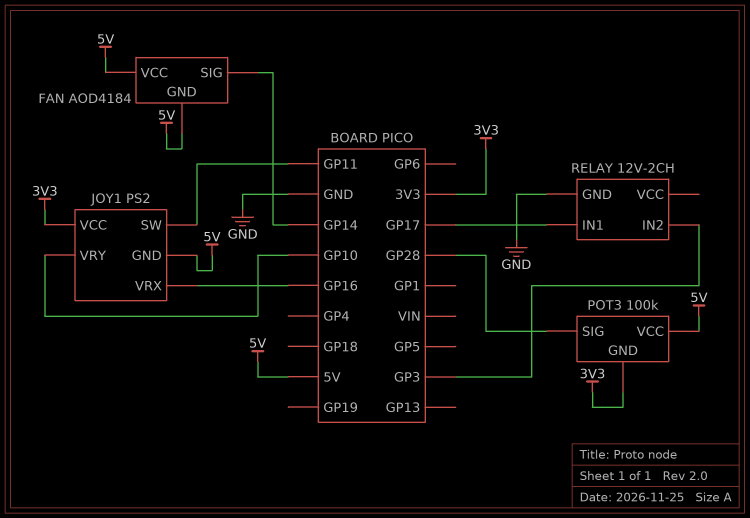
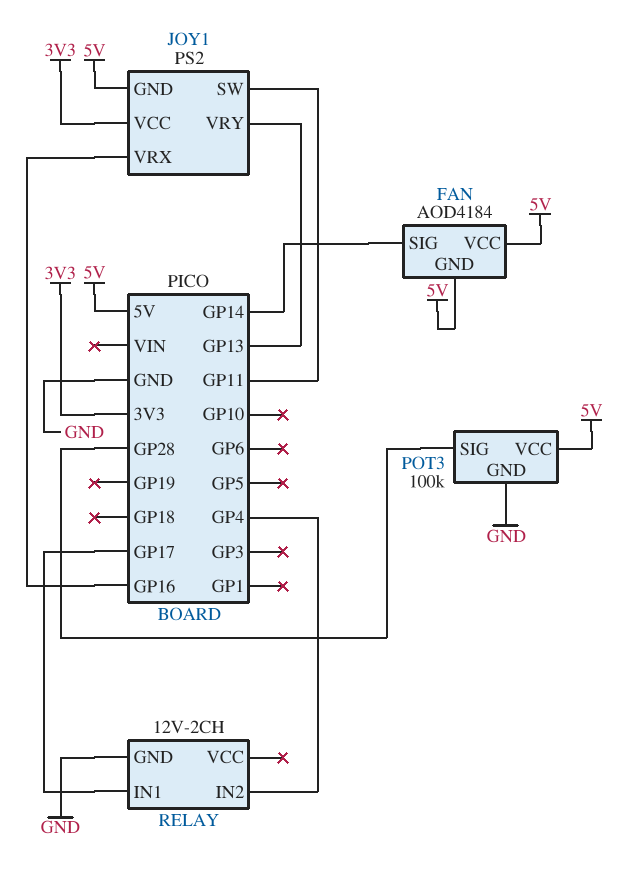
JOY1 pin VRY: GP10 -> GP13
POT3 pin GND: 3V3 -> GND
RELAY pin IN2: GP3 -> GP4

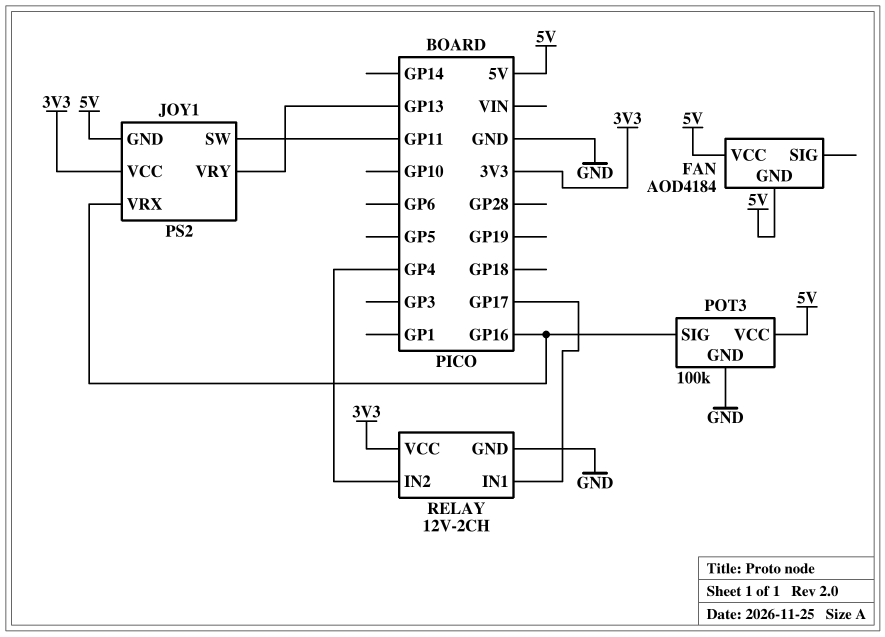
FAN pin SIG: GP14 -> none
POT3 pin SIG: GP28 -> GP16
RELAY pin VCC: none -> 3V3

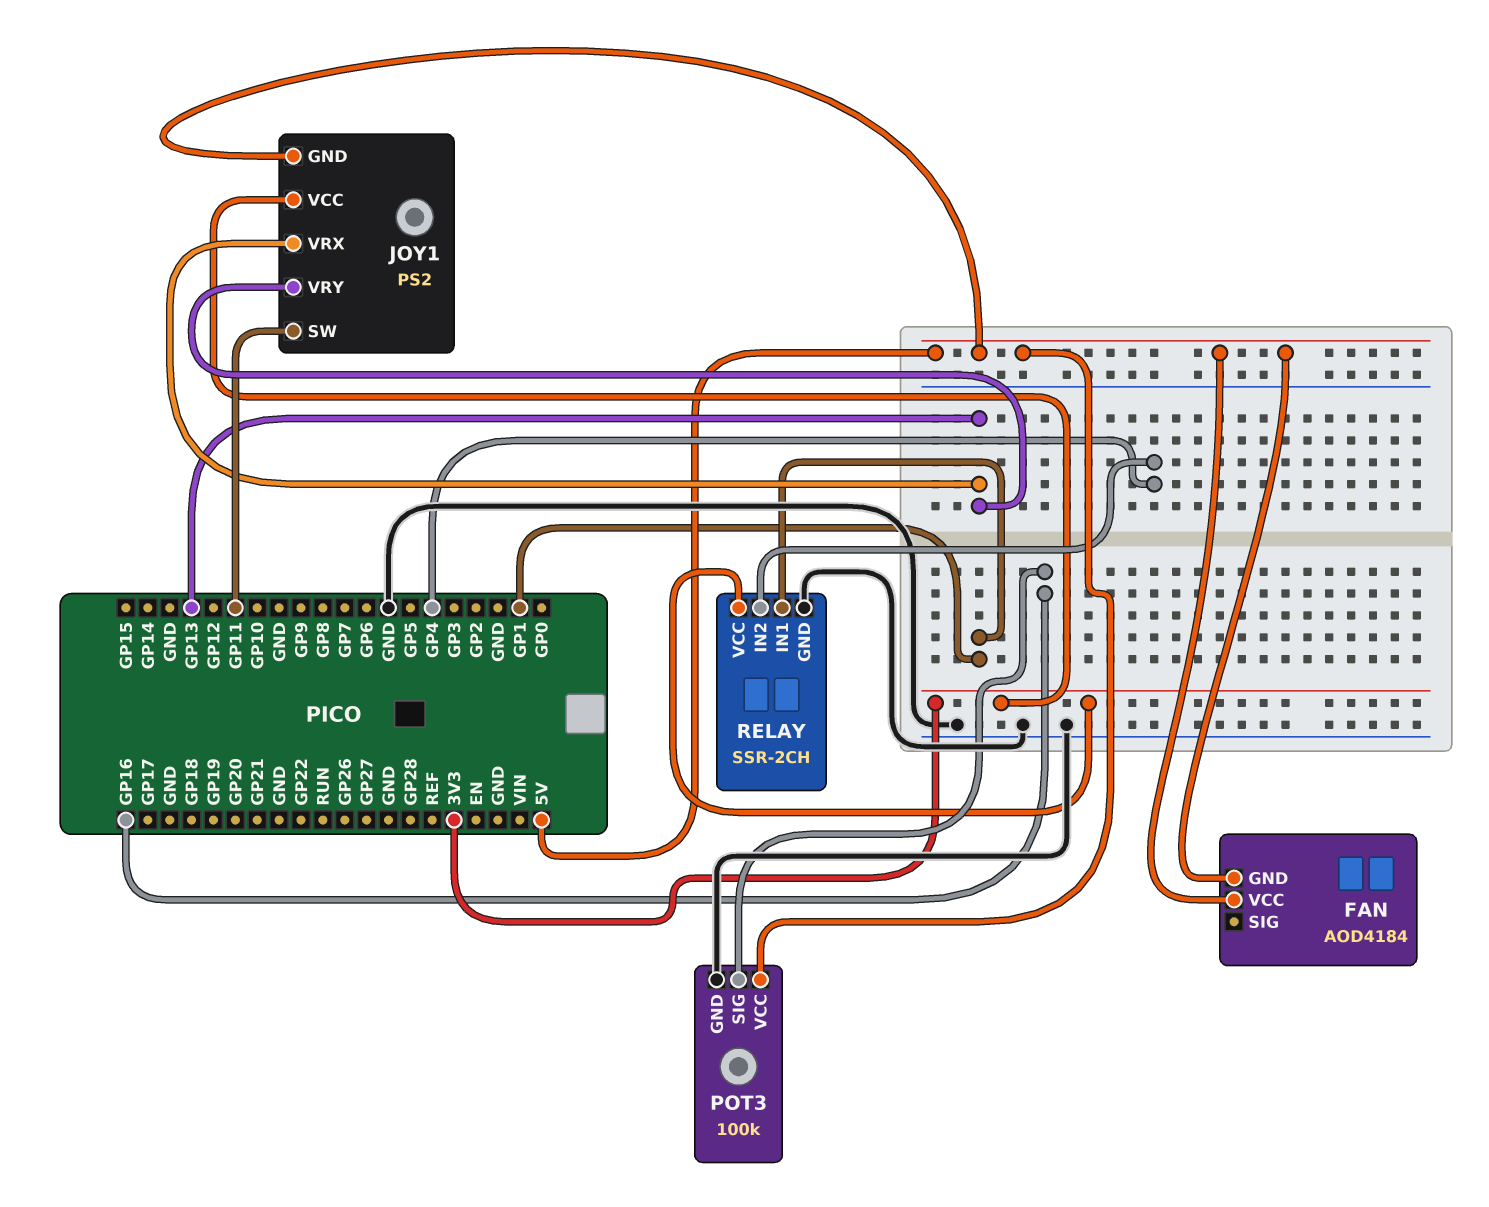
JOY1 pin VRX: GP16 -> GP13
RELAY: 12V-2CH -> SSR-2CH
RELAY pin IN1: GP17 -> GP1

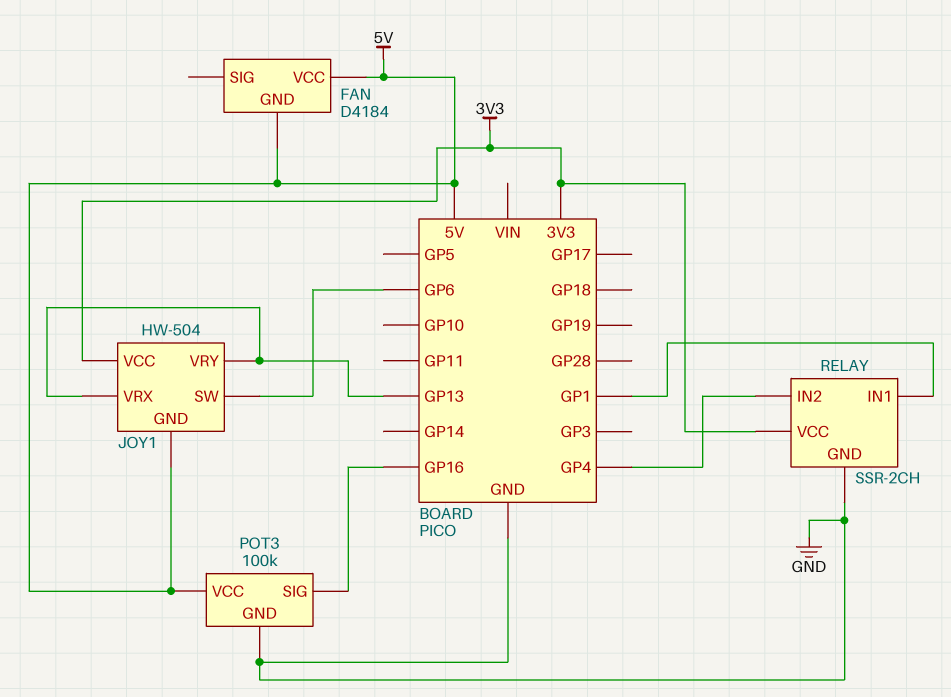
FAN: AOD4184 -> D4184
JOY1: PS2 -> HW-504
JOY1 pin SW: GP11 -> GP6

